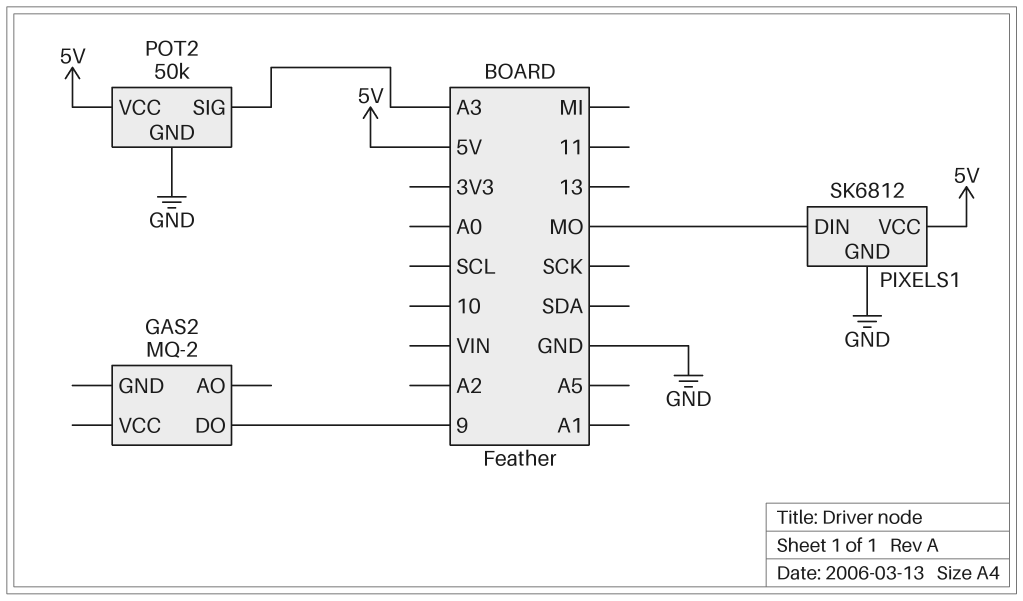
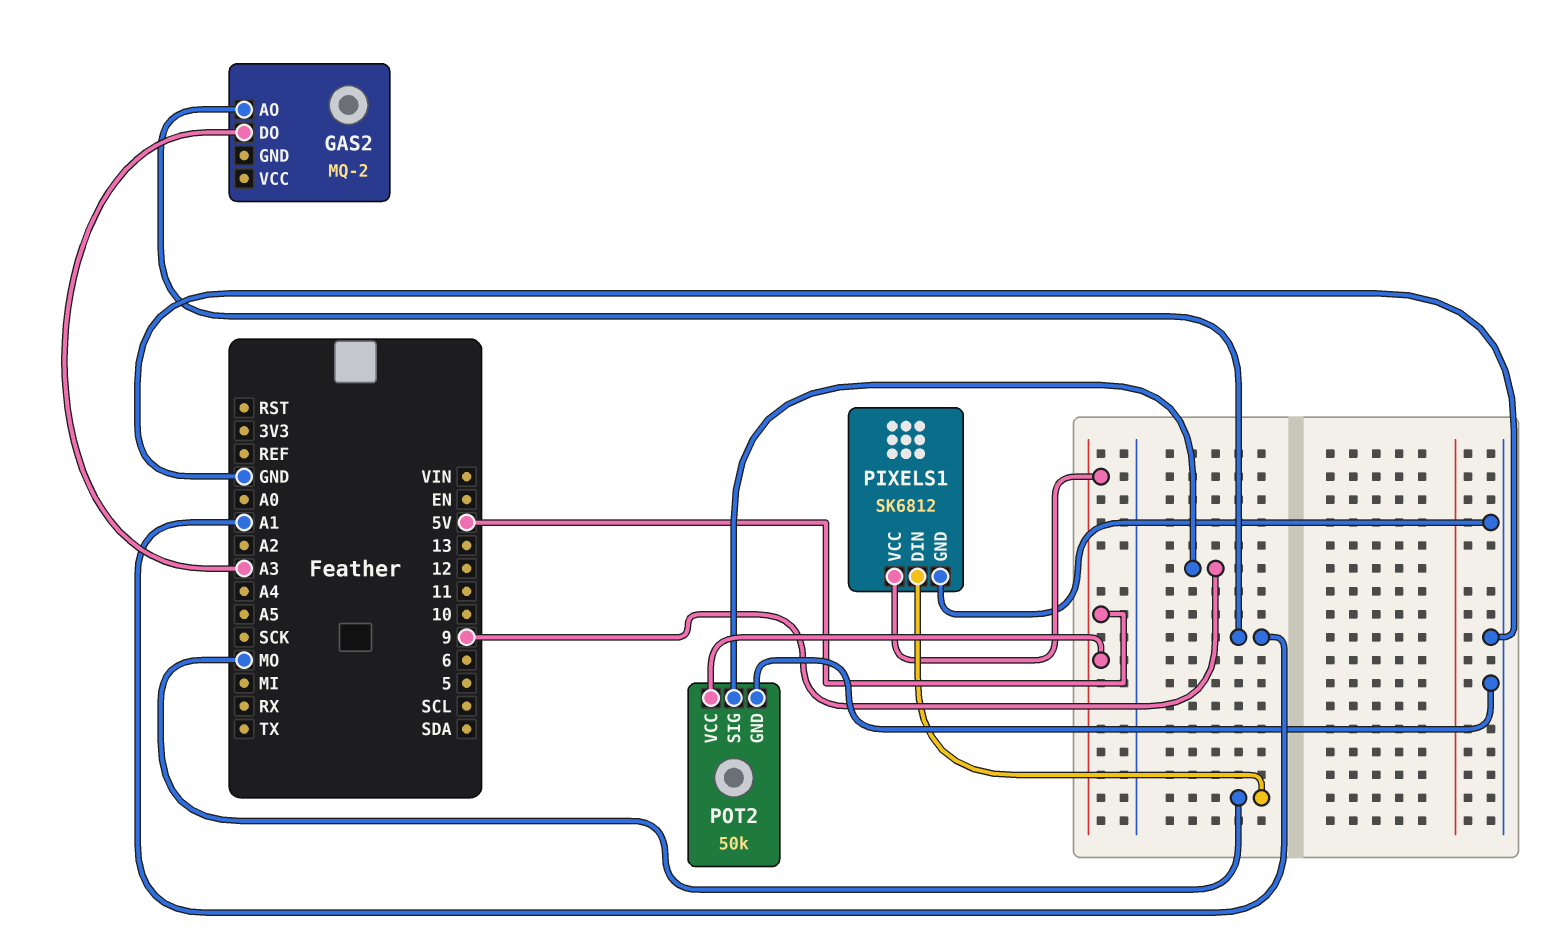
GAS2 pin AO: none -> A1
GAS2 pin DO: 9 -> A3
POT2 pin SIG: A3 -> 9

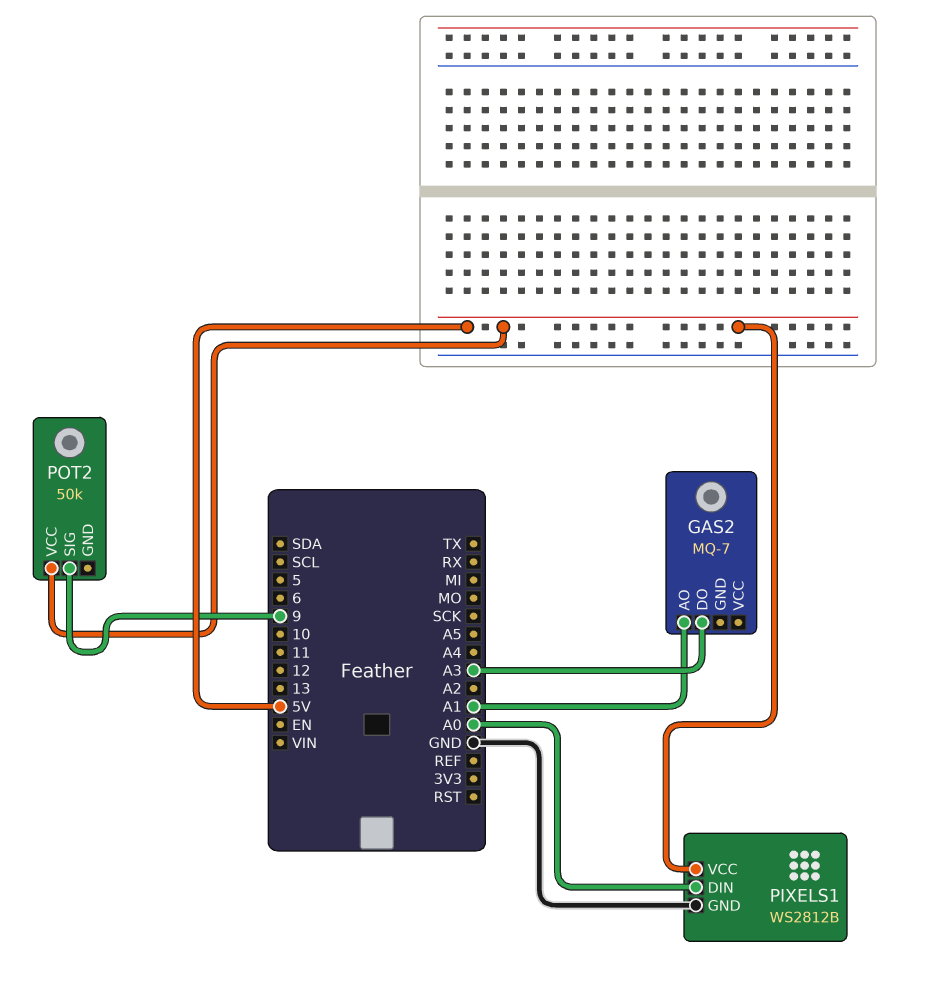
GAS2: MQ-2 -> MQ-7
PIXELS1: SK6812 -> WS2812B
PIXELS1 pin DIN: MO -> A0
POT2 pin GND: GND -> none

